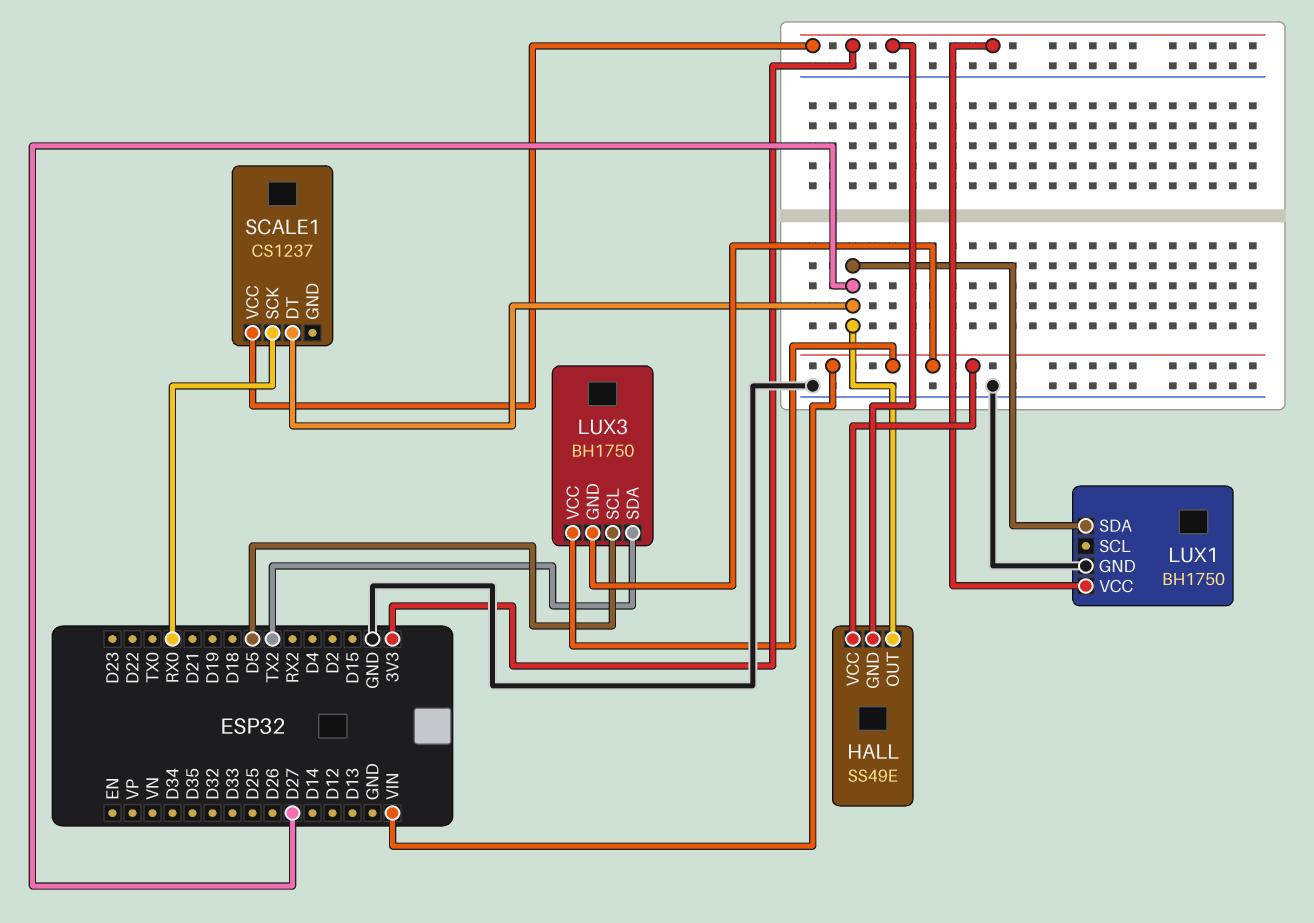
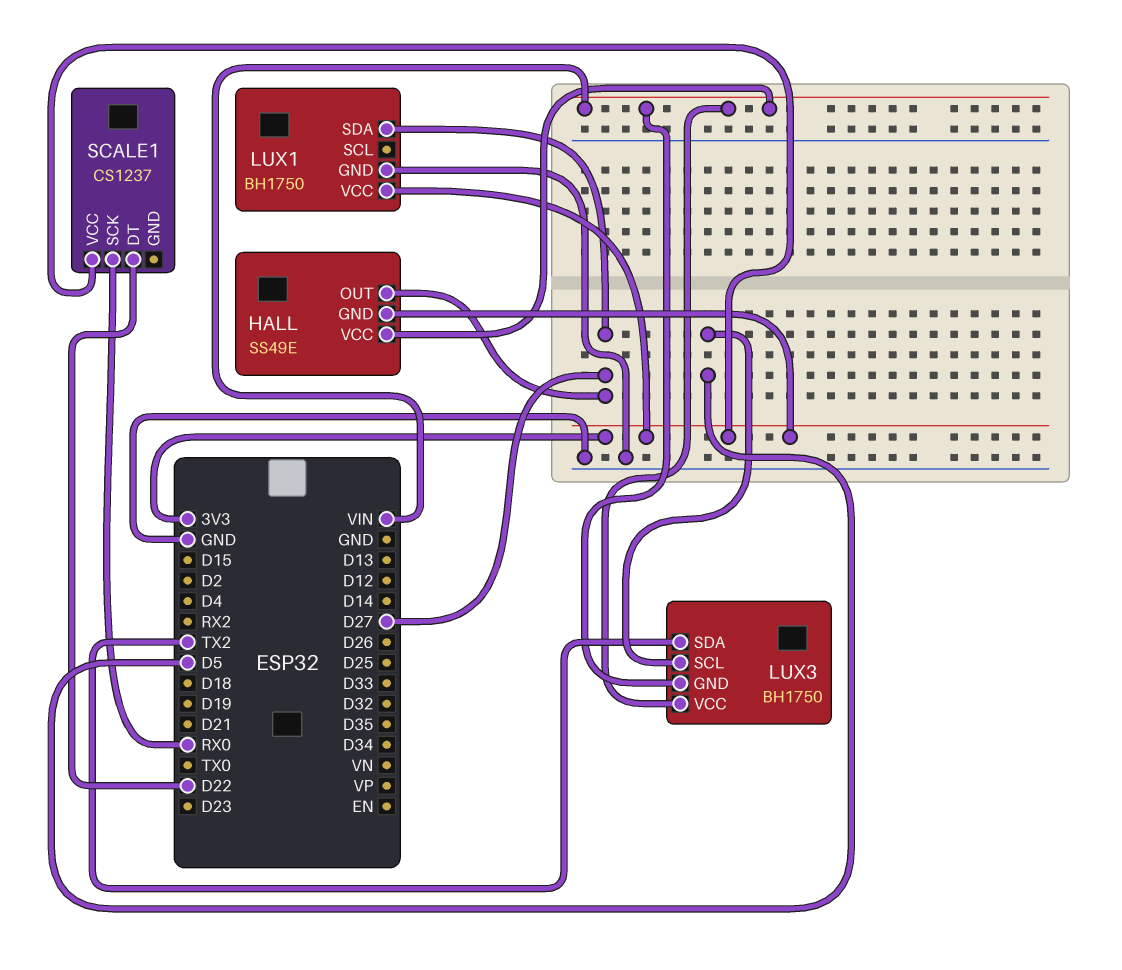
SCALE1 pin DT: D27 -> D22

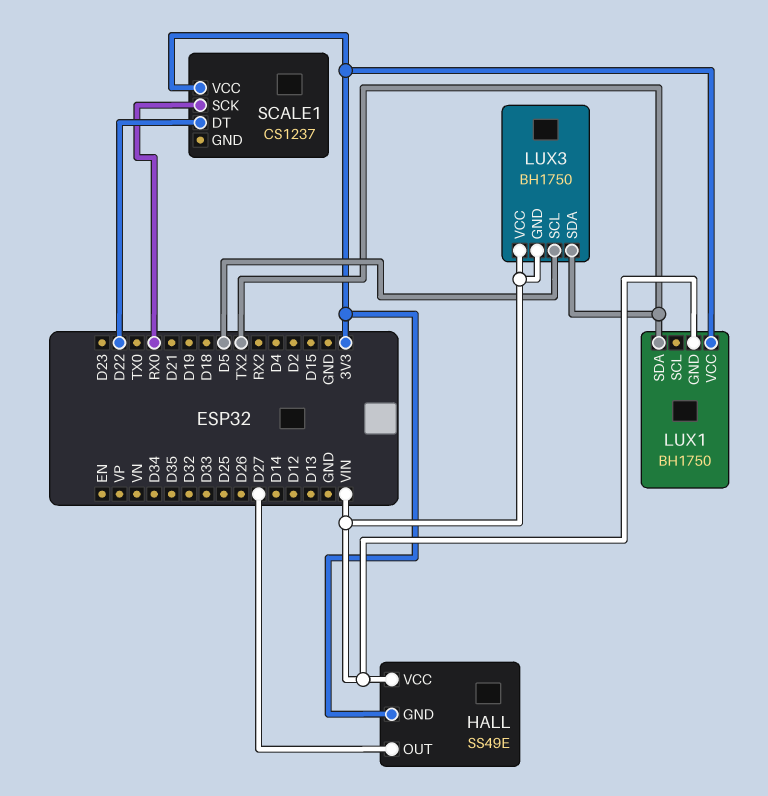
LUX1 pin GND: GND -> VIN
LUX1 pin SDA: D27 -> TX2

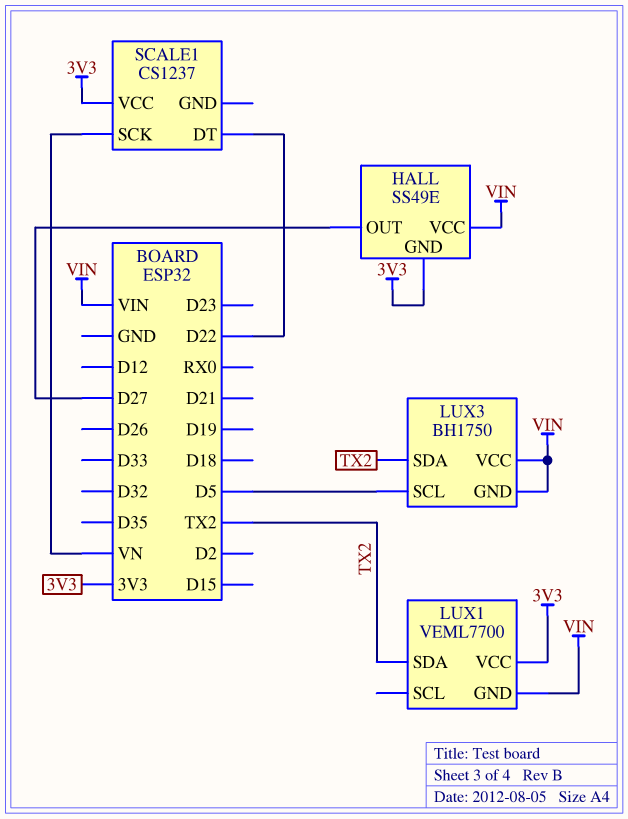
LUX1: BH1750 -> VEML7700
SCALE1 pin SCK: RX0 -> VN

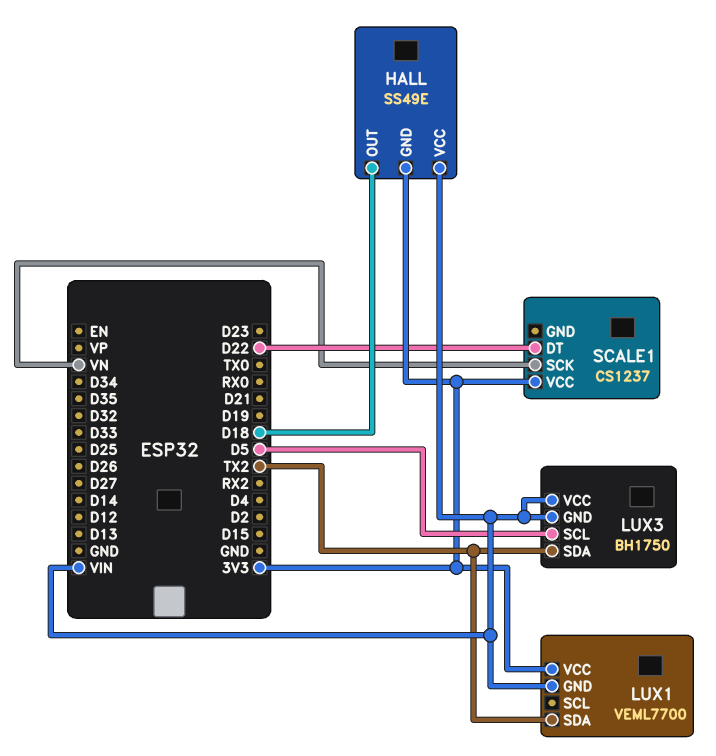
HALL pin OUT: D27 -> D18

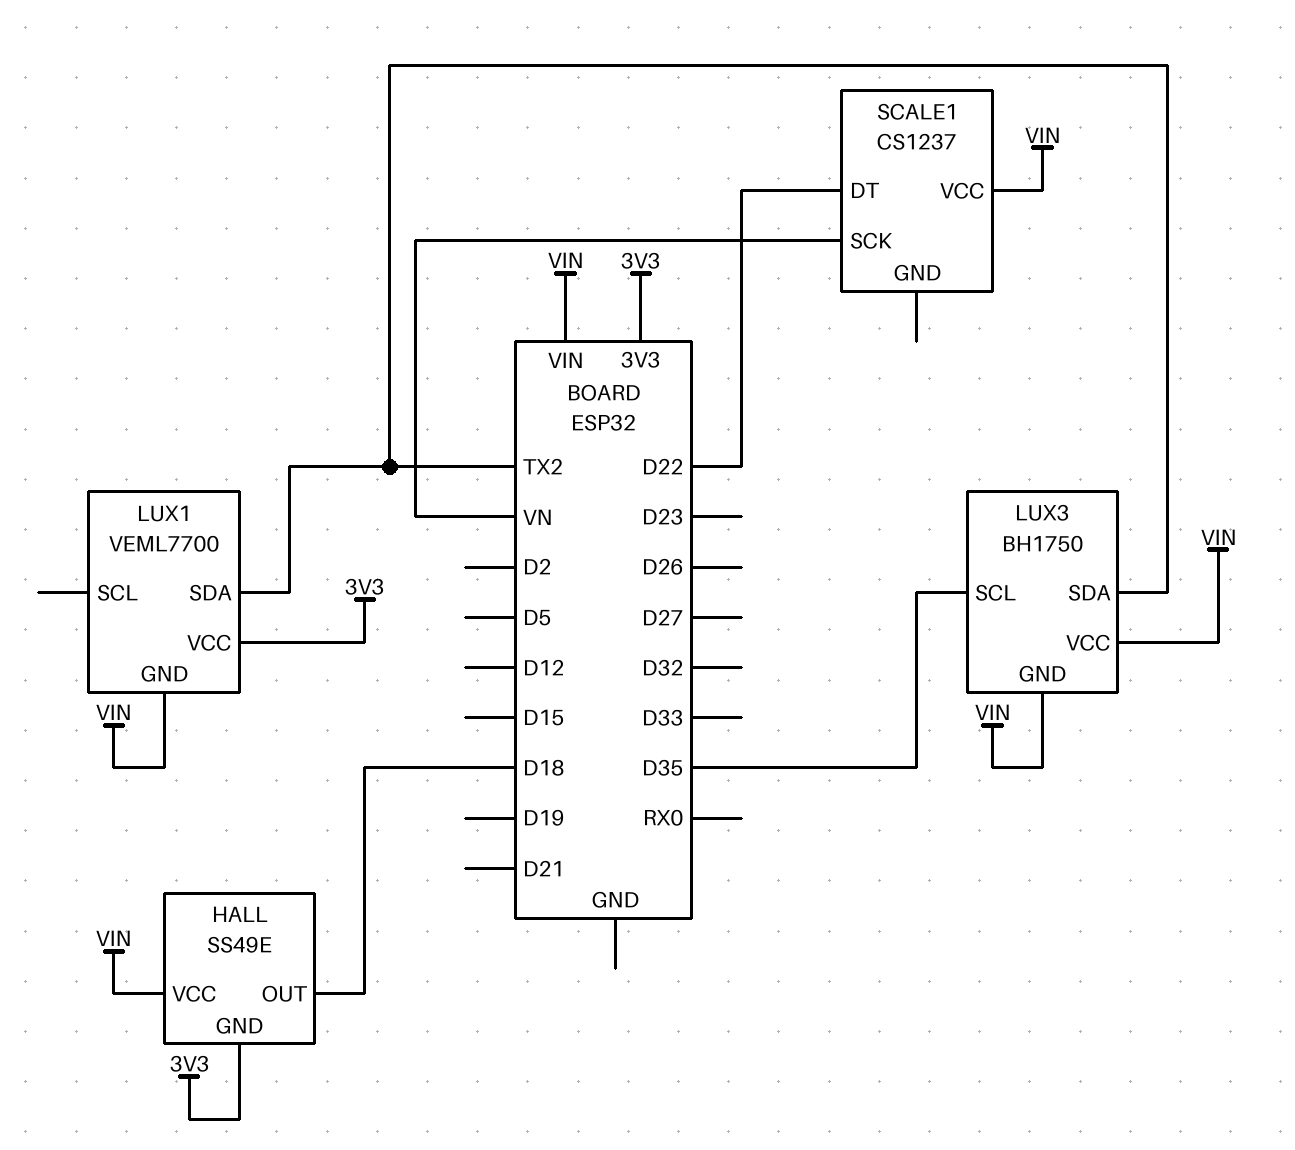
LUX3 pin SCL: D5 -> D35
SCALE1 pin VCC: 3V3 -> VIN

